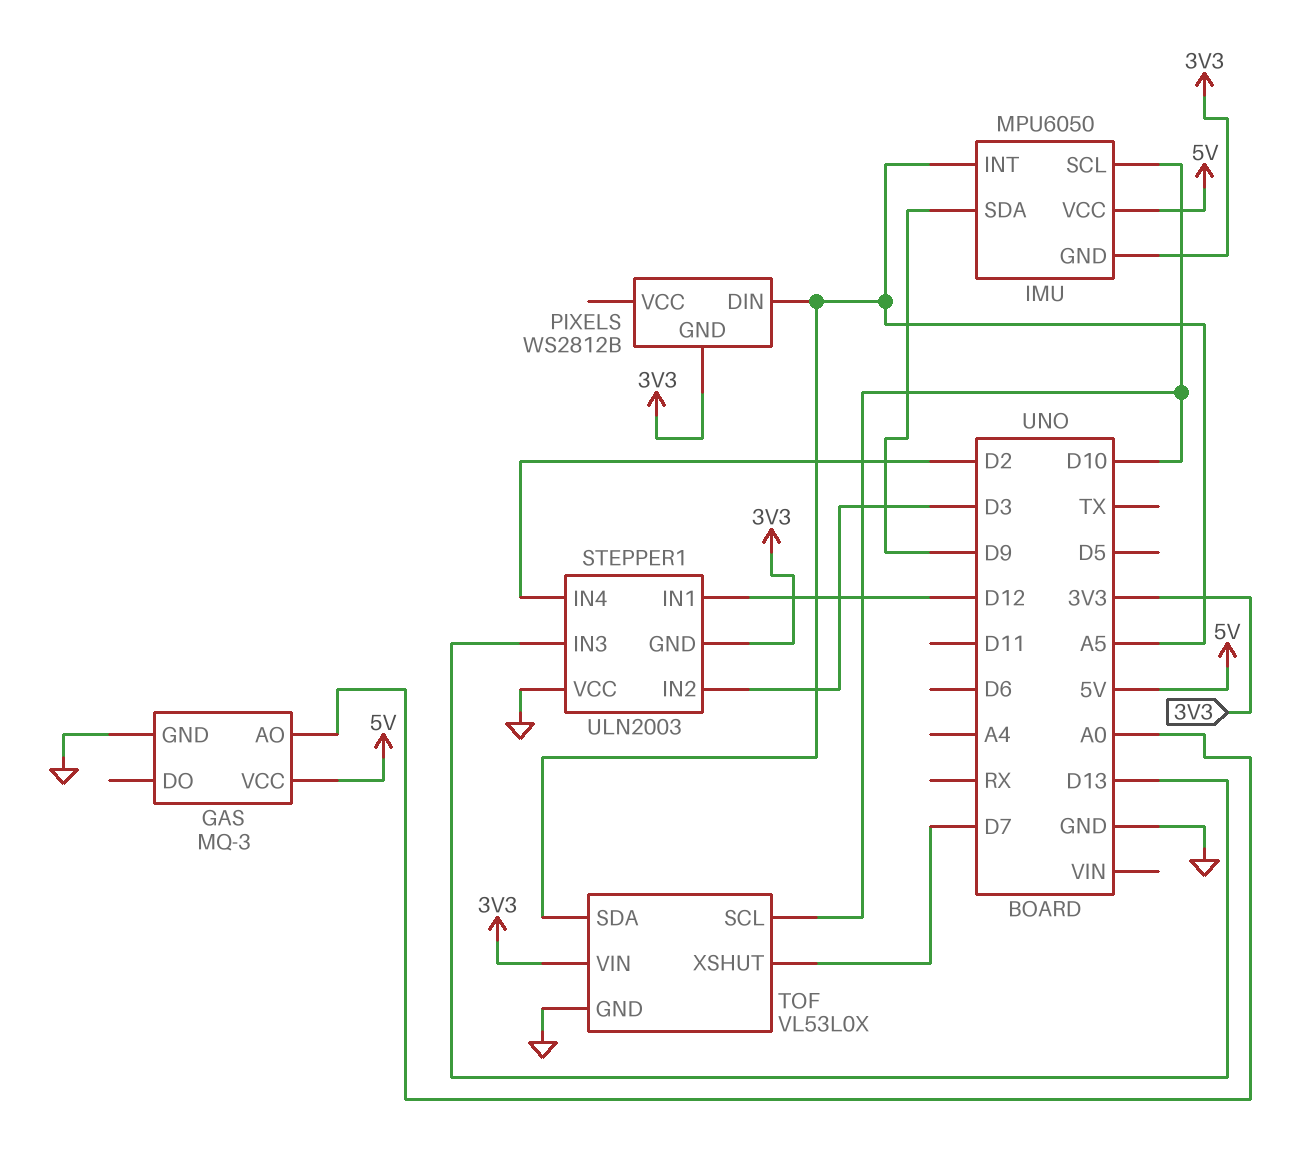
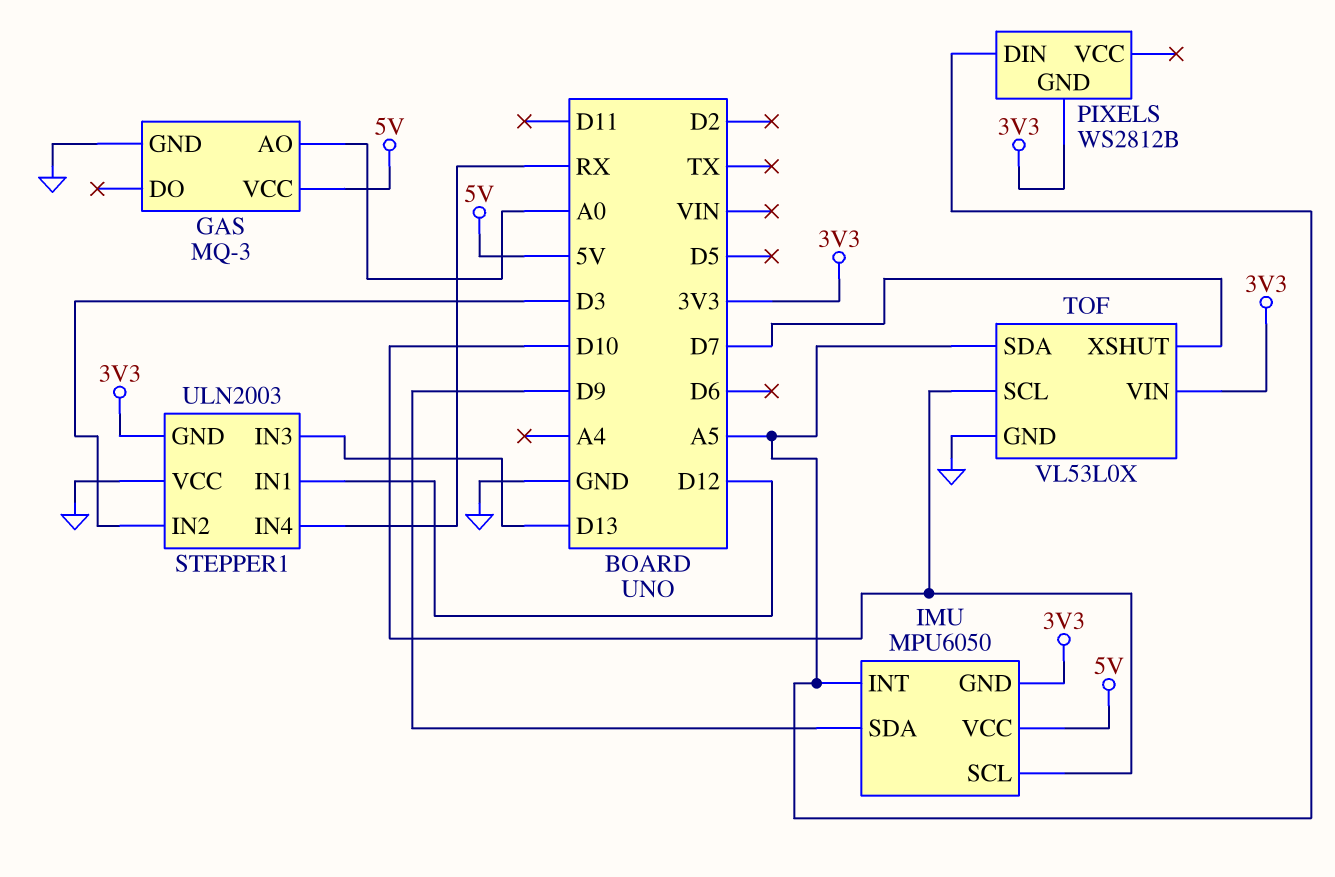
STEPPER1 pin IN4: D2 -> RX

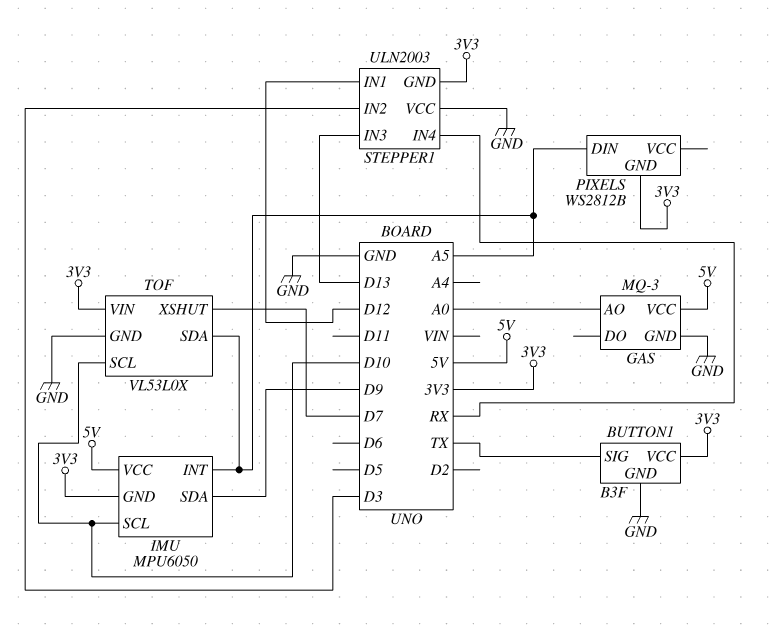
BUTTON1: none -> B3F
BUTTON1 pin GND: none -> GND
BUTTON1 pin SIG: none -> TX
BUTTON1 pin VCC: none -> 3V3

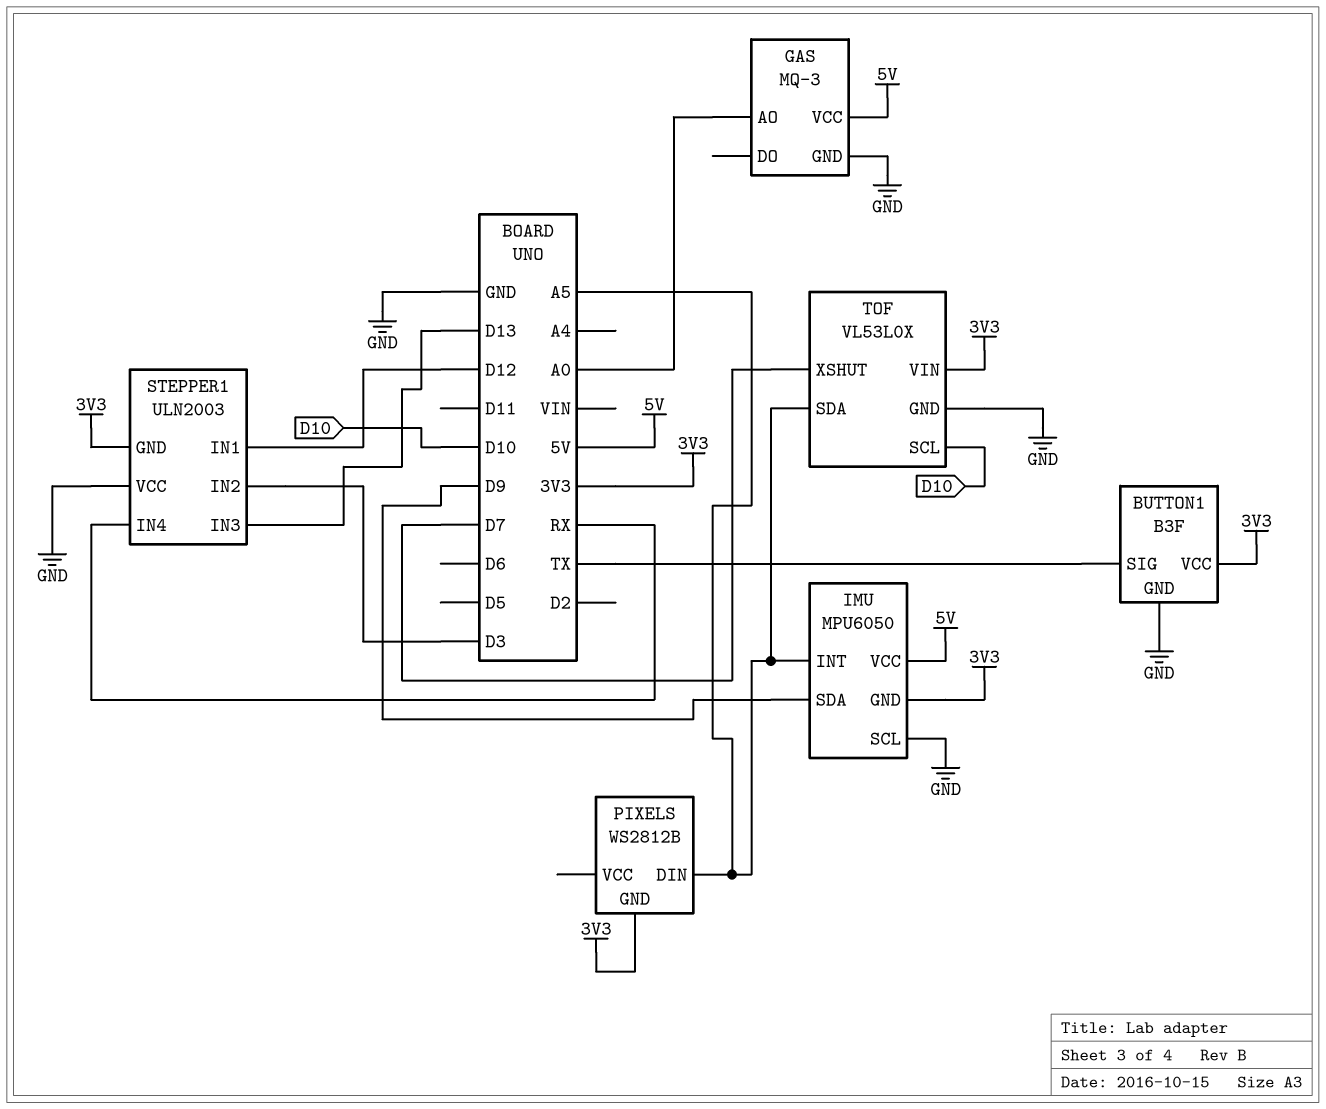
IMU pin SCL: D10 -> GND

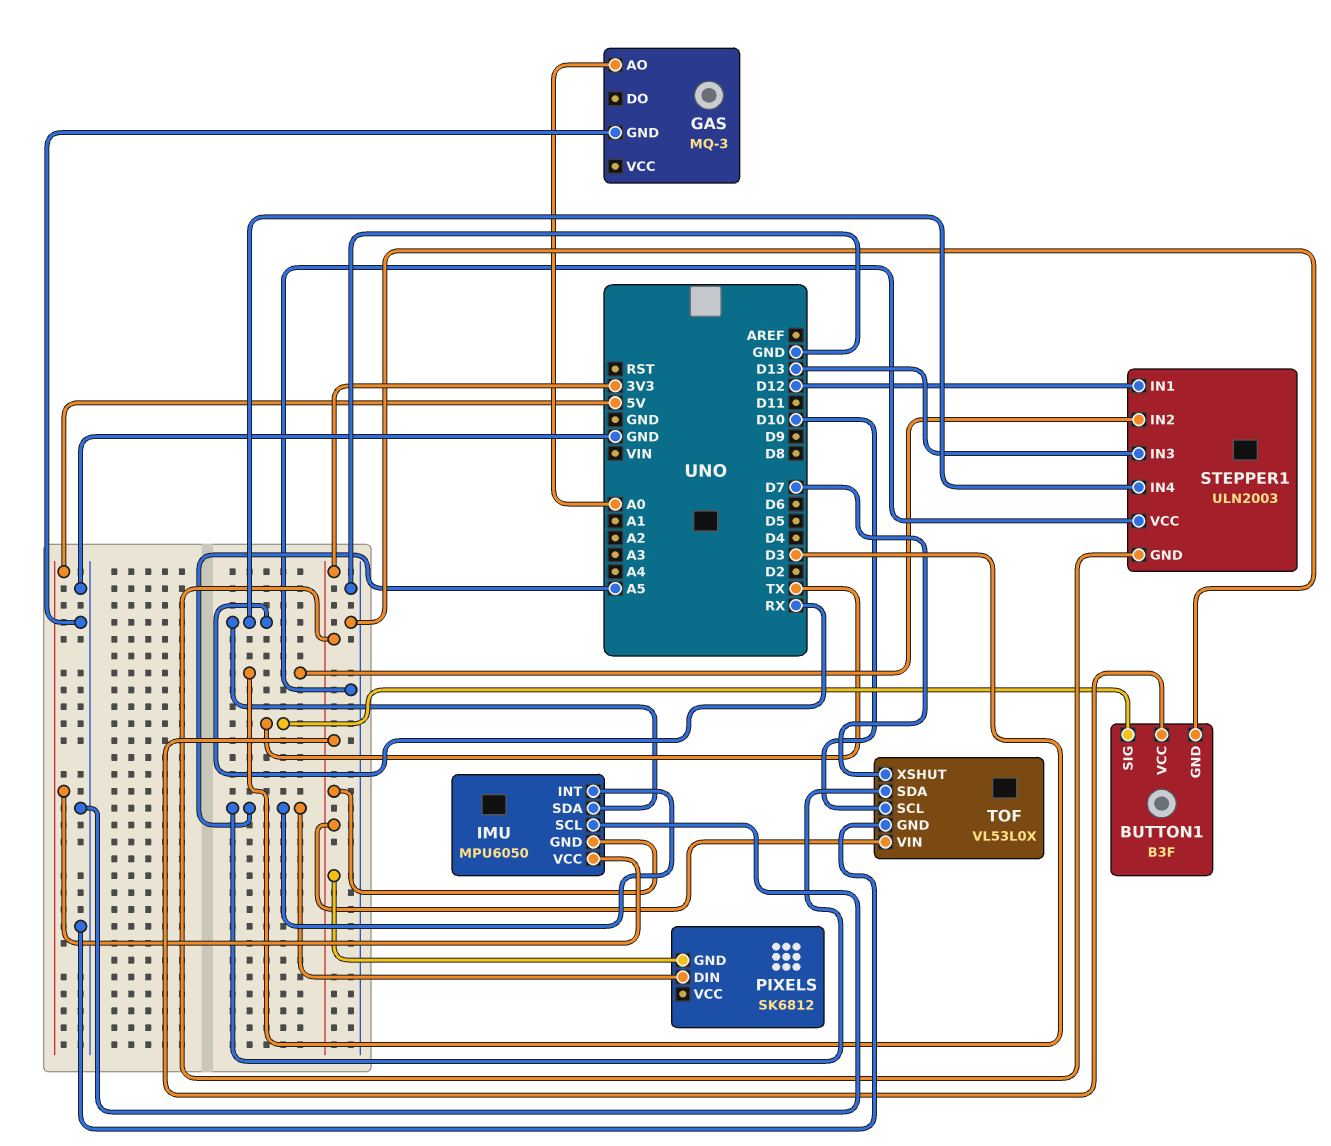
GAS pin VCC: 5V -> none
IMU pin SDA: D9 -> RX
PIXELS: WS2812B -> SK6812

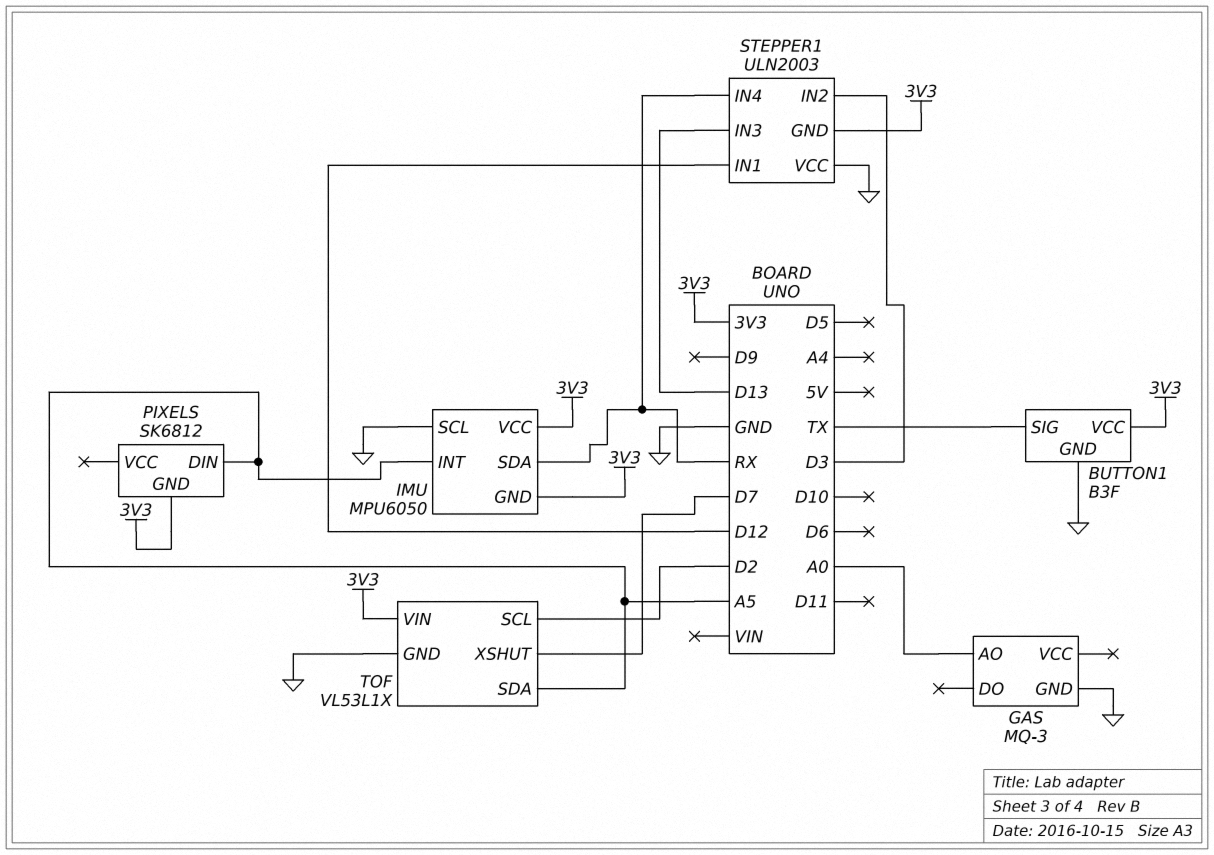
IMU pin VCC: 5V -> 3V3
TOF: VL53L0X -> VL53L1X
TOF pin SCL: D10 -> D2

